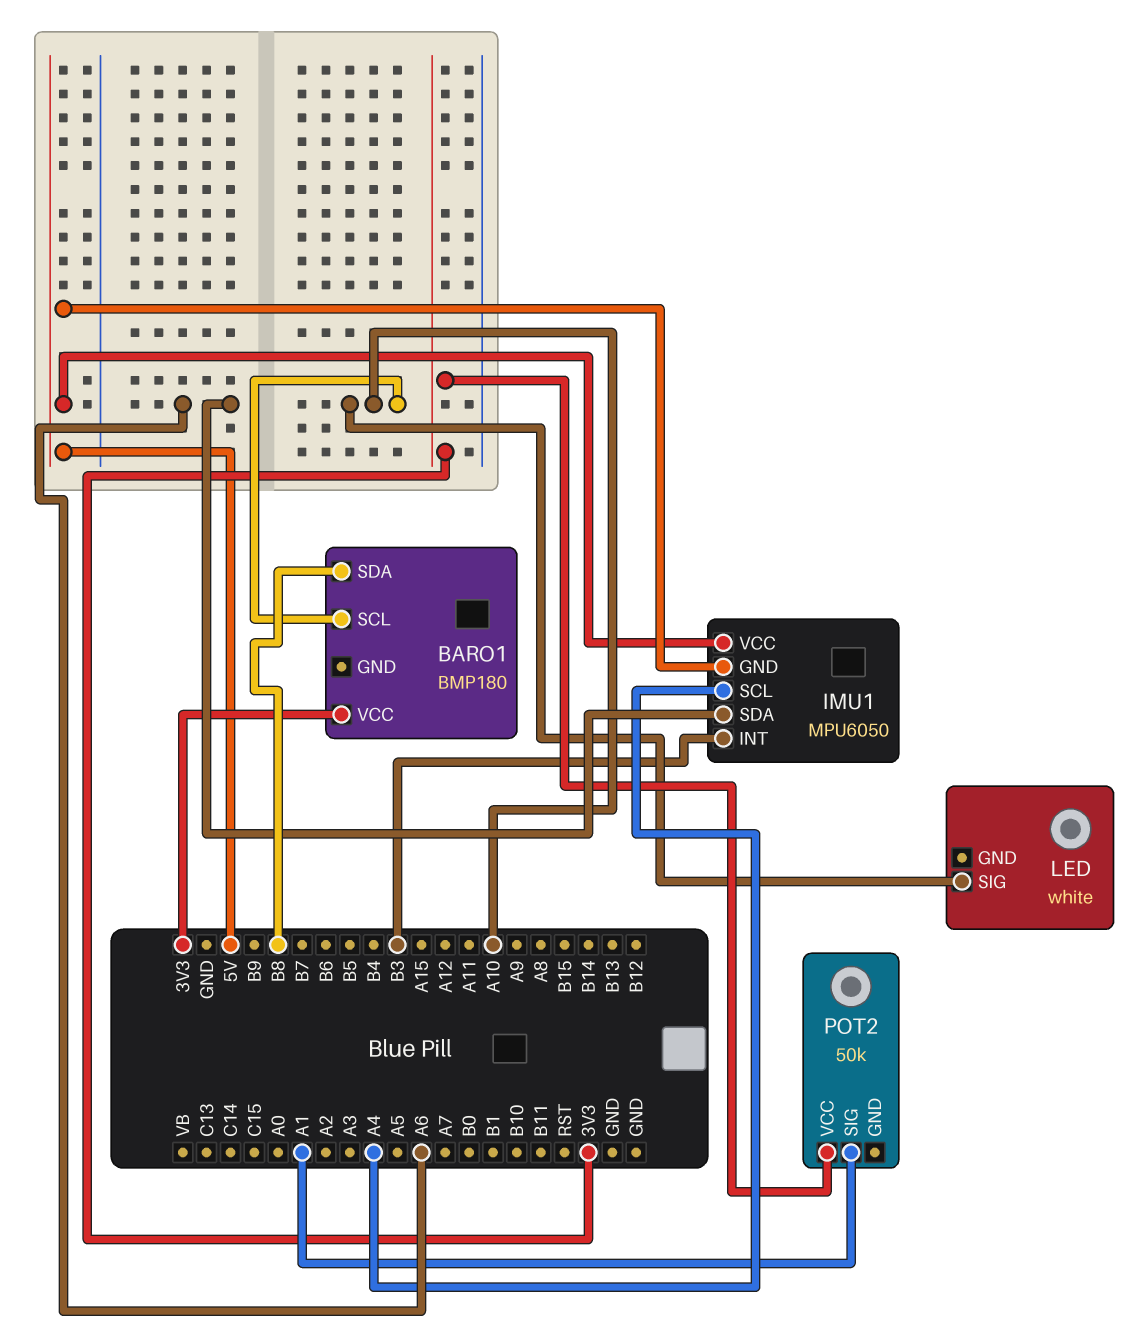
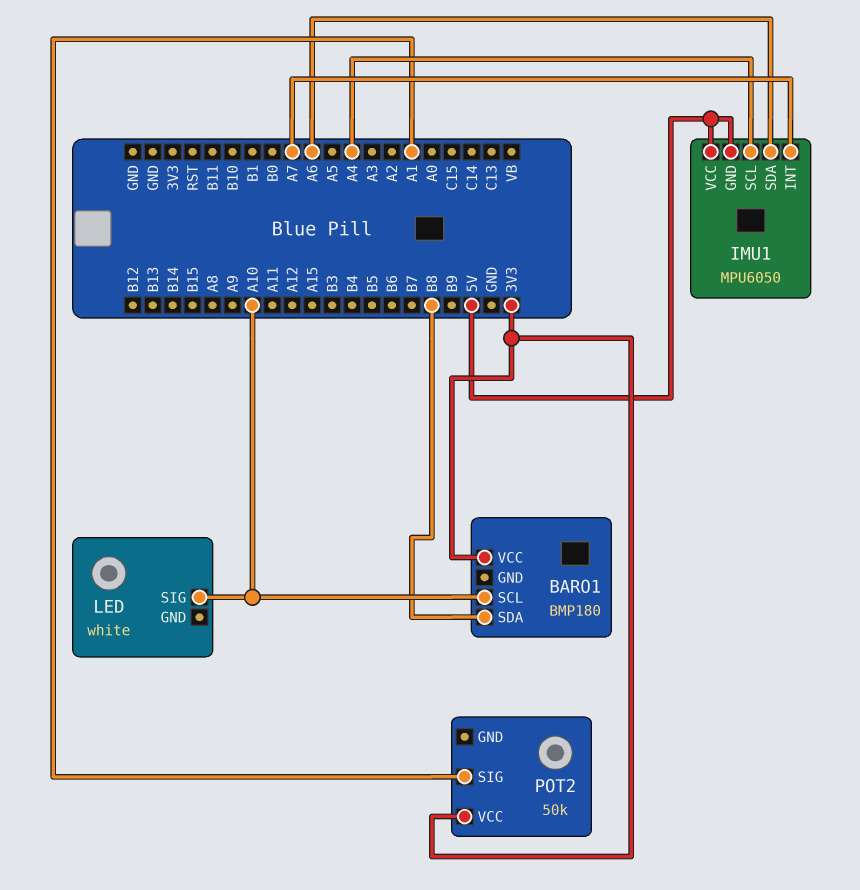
IMU1 pin INT: B3 -> A7

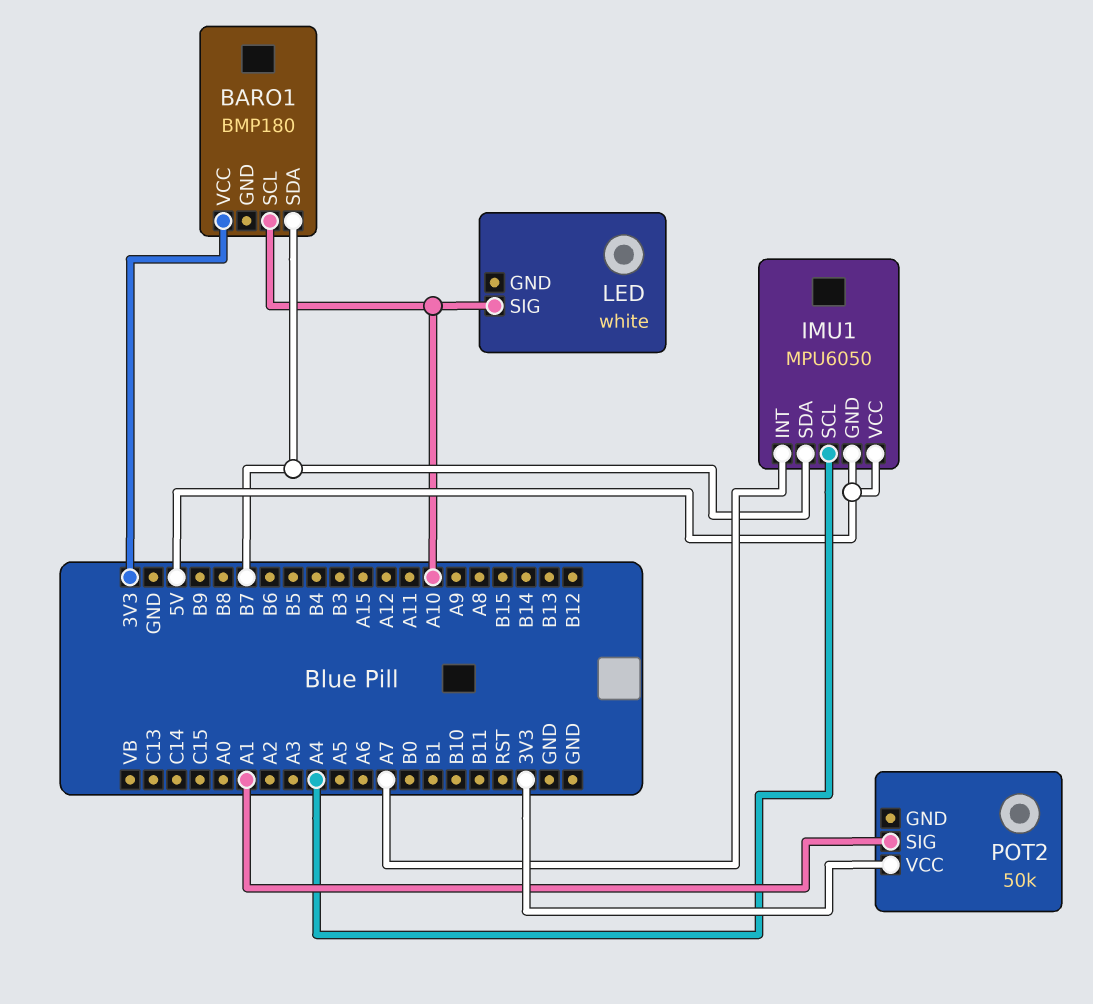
BARO1 pin SDA: B8 -> B7
IMU1 pin SDA: A6 -> B7

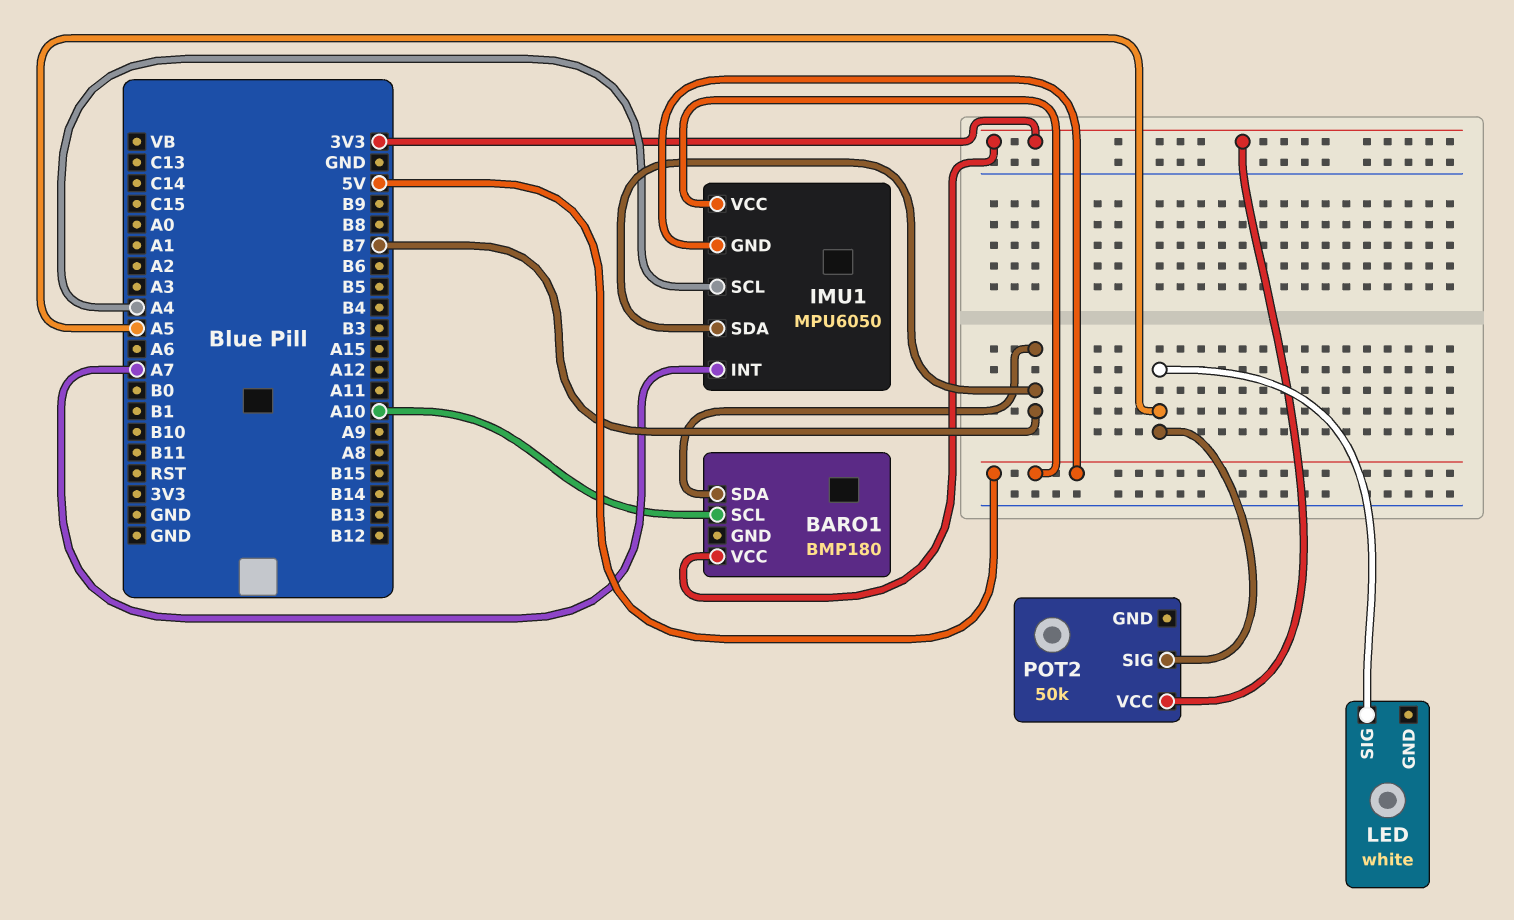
LED pin SIG: A10 -> A5
POT2 pin SIG: A1 -> A5

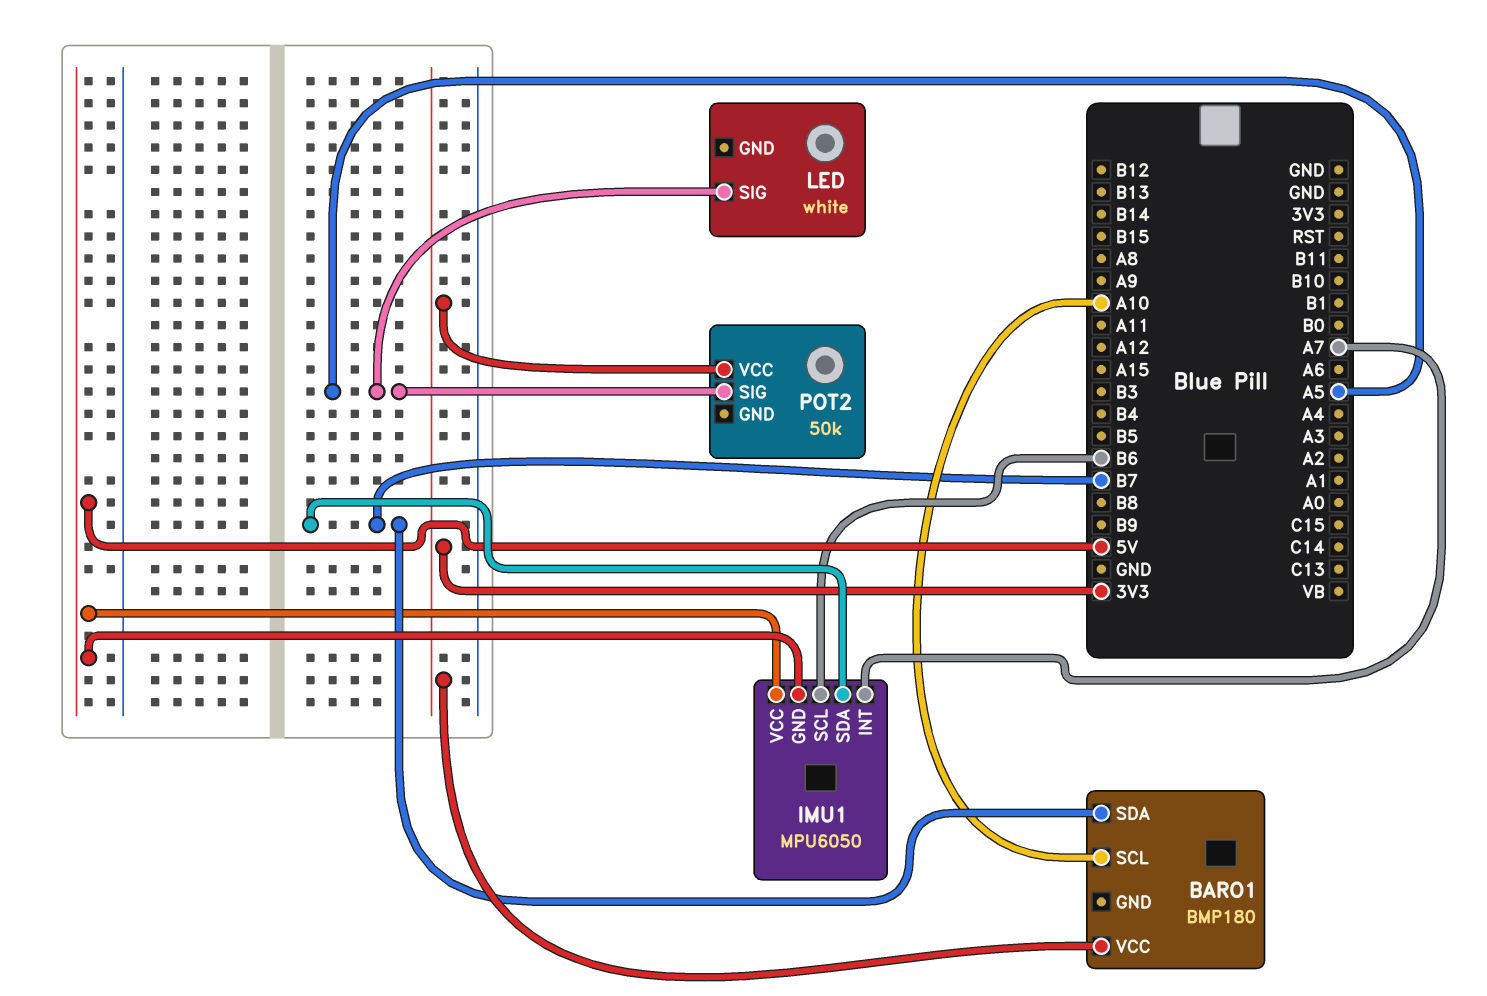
IMU1 pin SCL: A4 -> B6

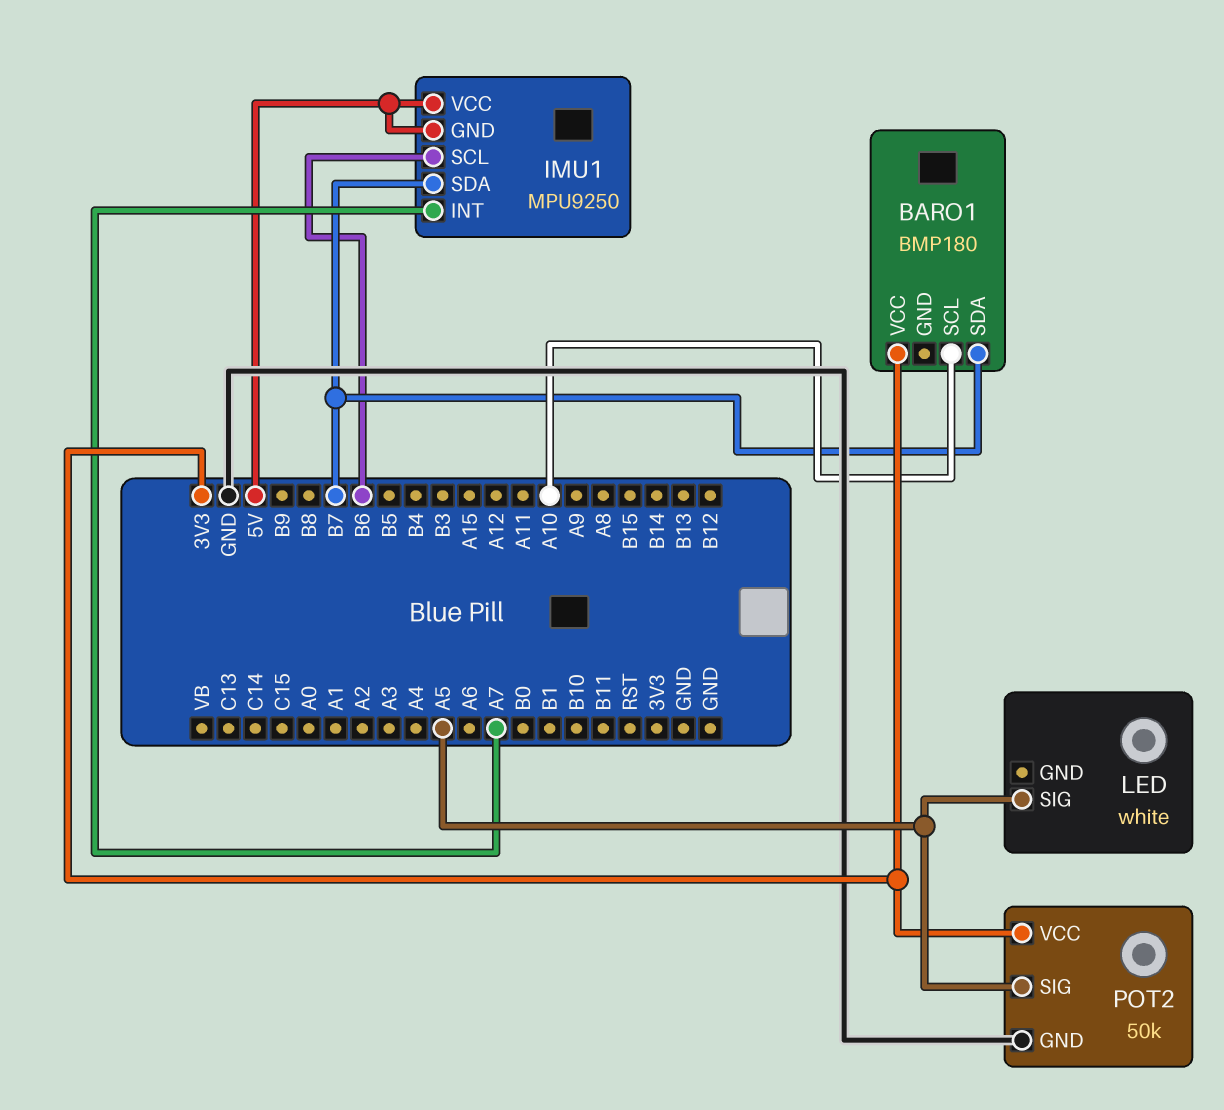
IMU1: MPU6050 -> MPU9250
POT2 pin GND: none -> GND

